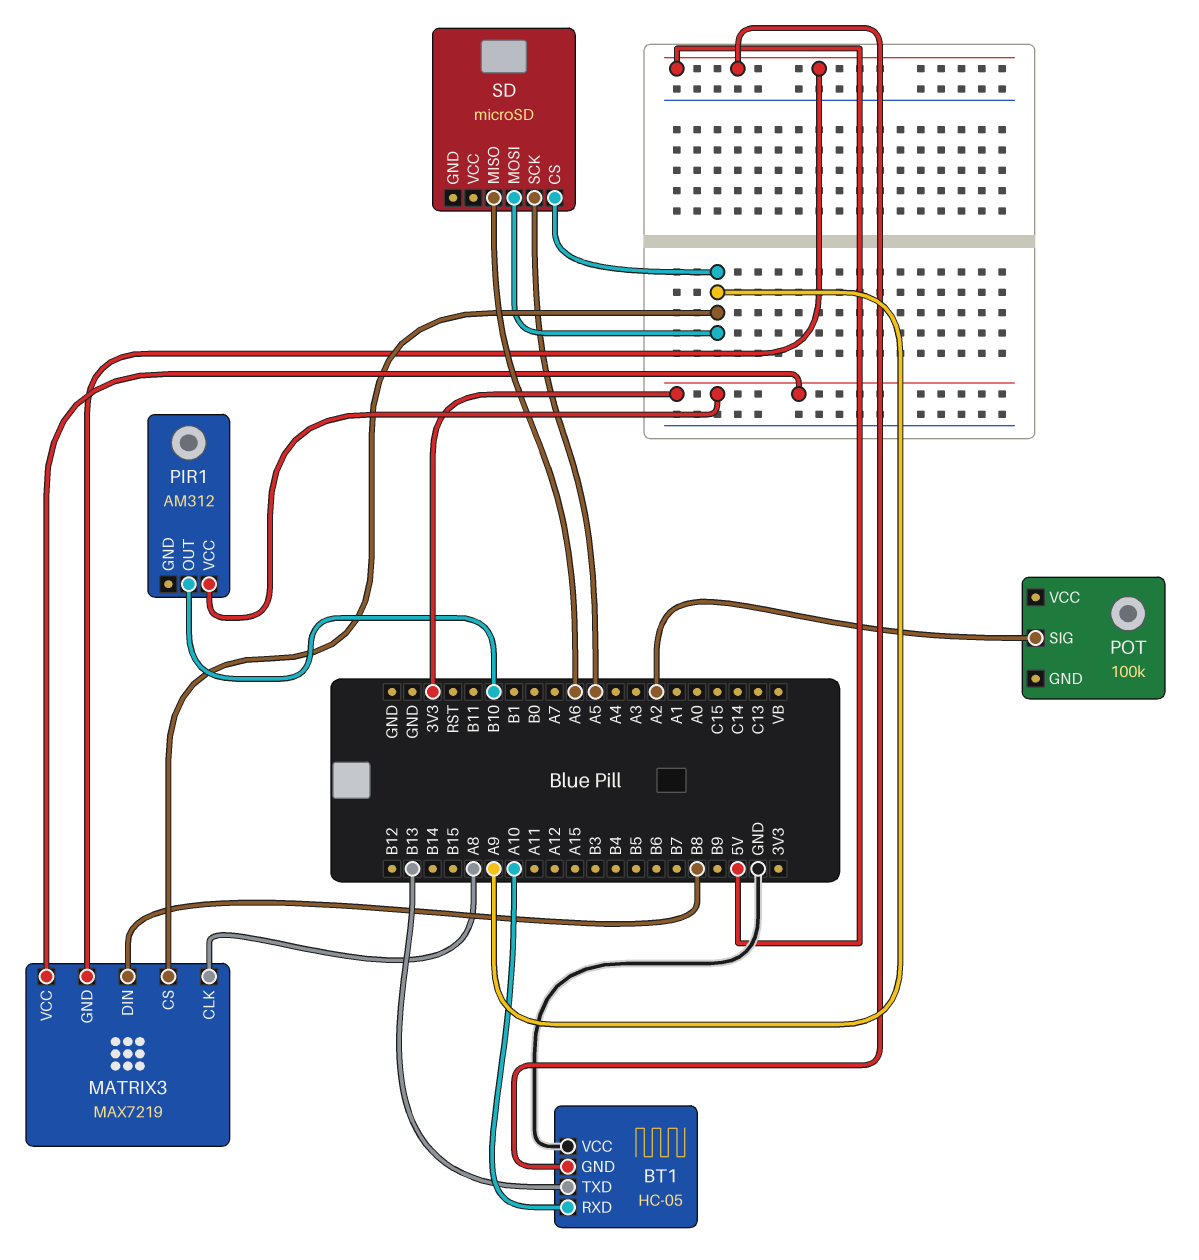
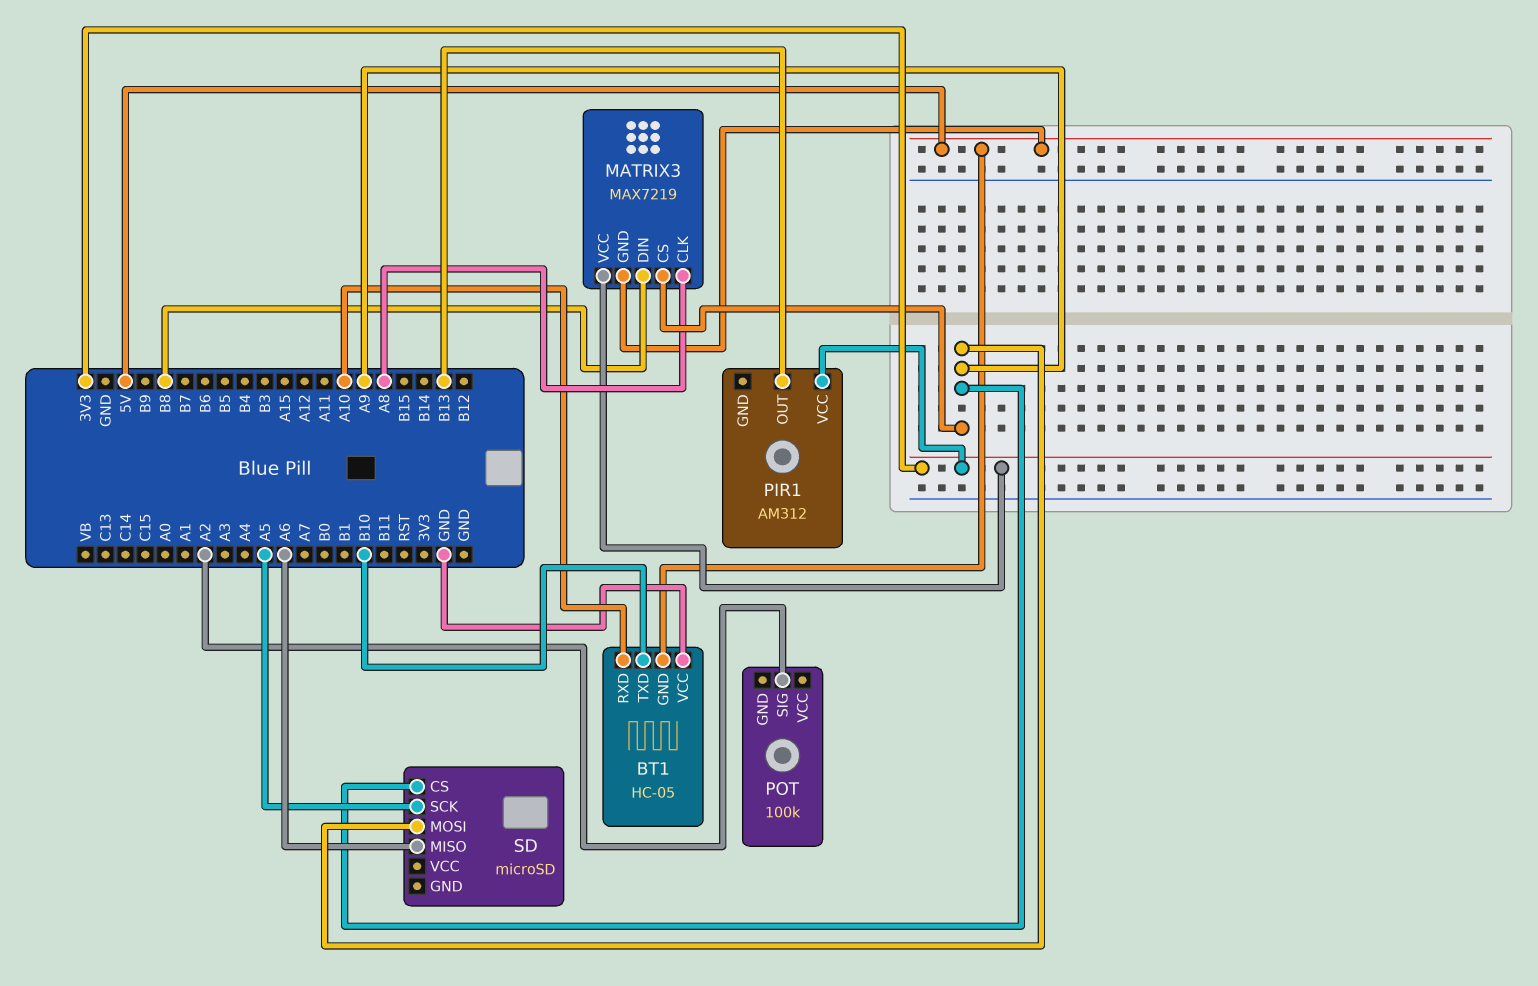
BT1 pin TXD: B13 -> B10
PIR1 pin OUT: B10 -> B13

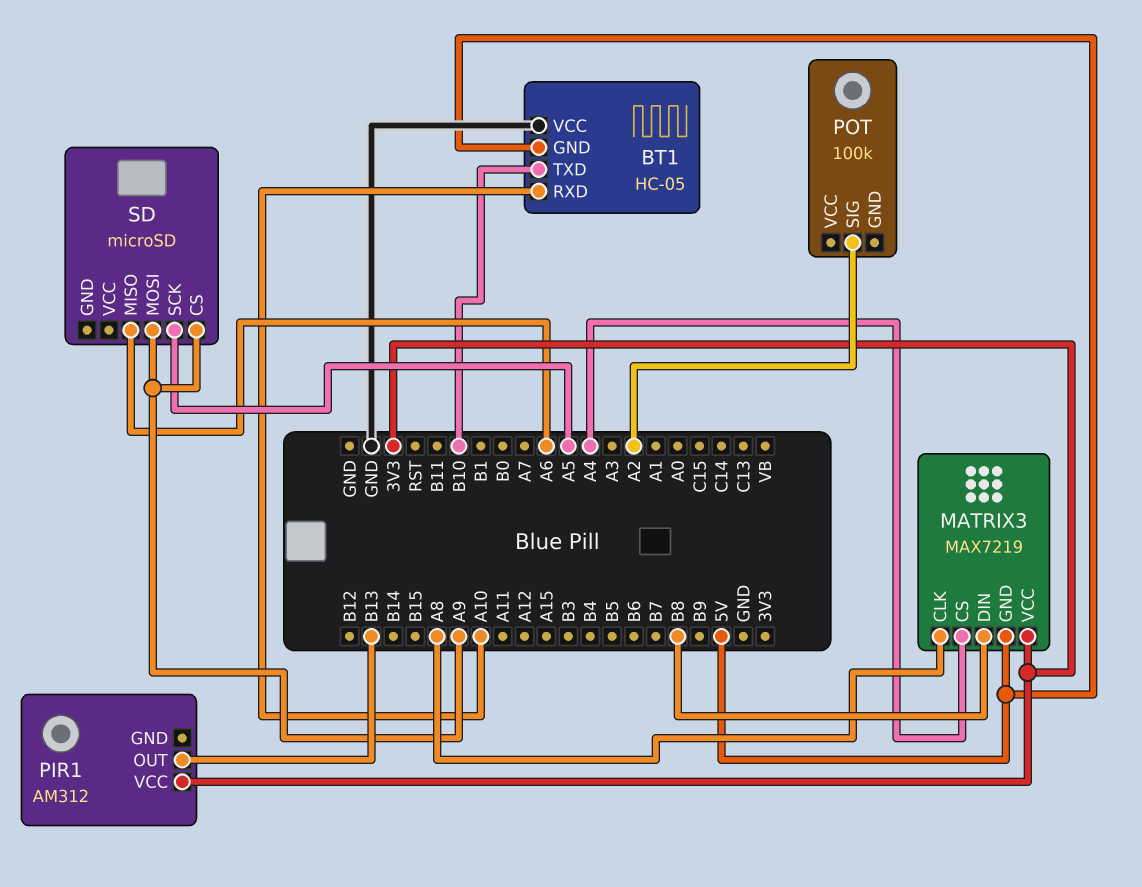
MATRIX3 pin CS: A9 -> A4

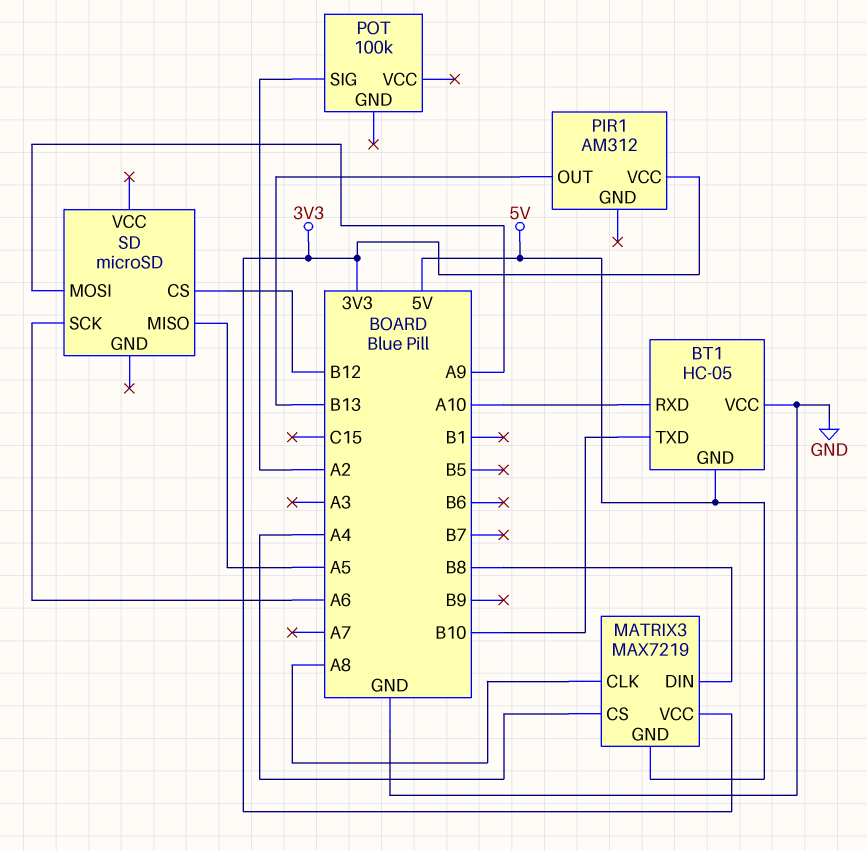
SD pin CS: A9 -> B12
SD pin MISO: A6 -> A5
SD pin SCK: A5 -> A6

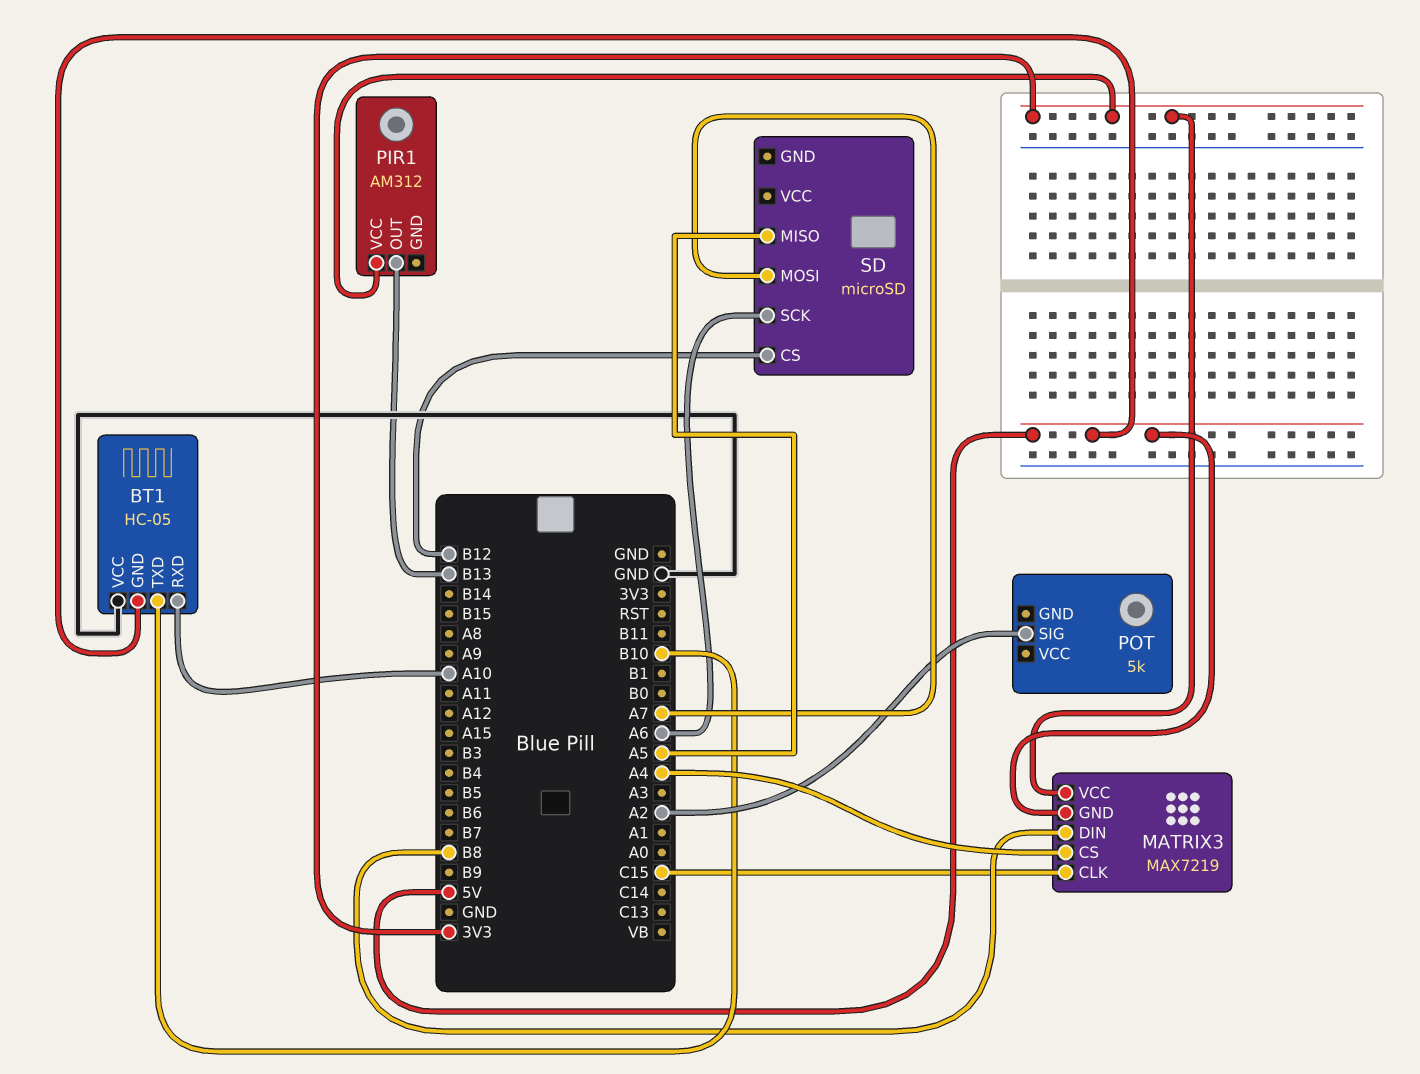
MATRIX3 pin CLK: A8 -> C15
POT: 100k -> 5k
SD pin MOSI: A9 -> A7

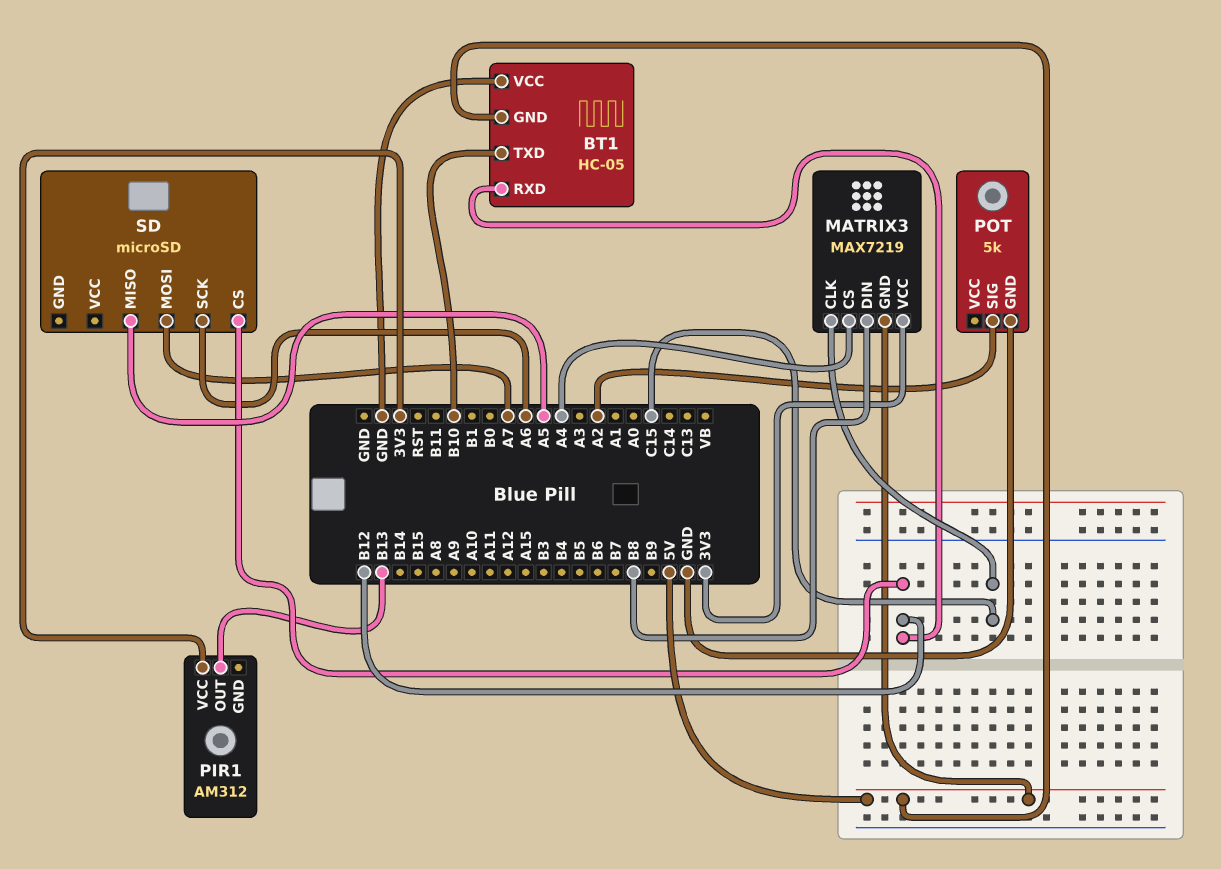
BT1 pin RXD: A10 -> B12
POT pin GND: none -> GND

